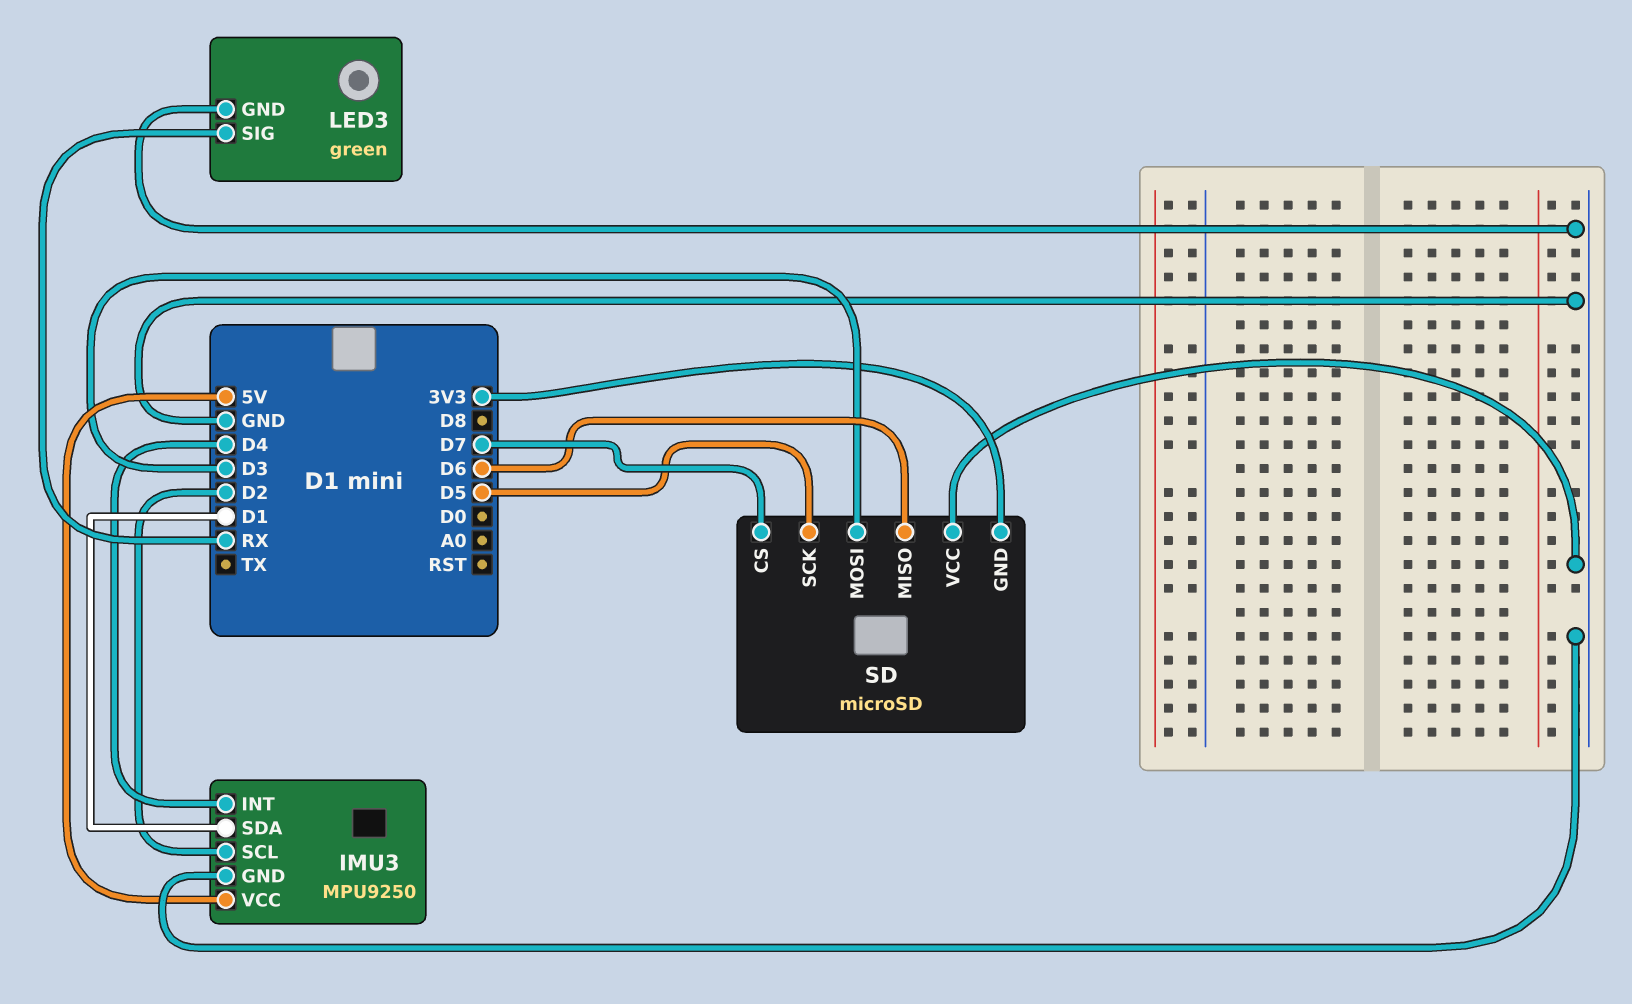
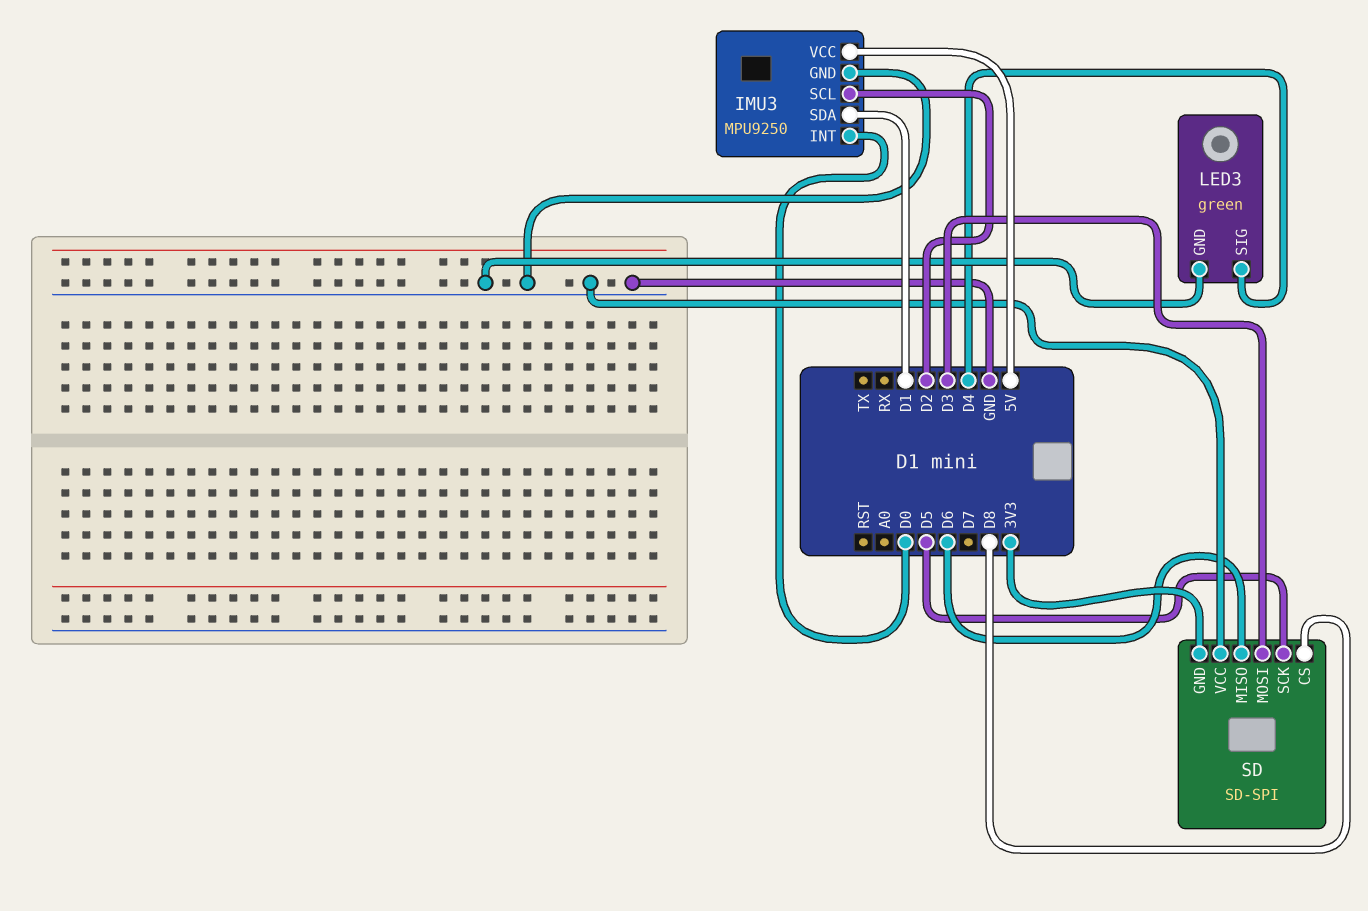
IMU3 pin INT: D4 -> D0
LED3 pin SIG: RX -> D4
SD: microSD -> SD-SPI
SD pin CS: D7 -> D8

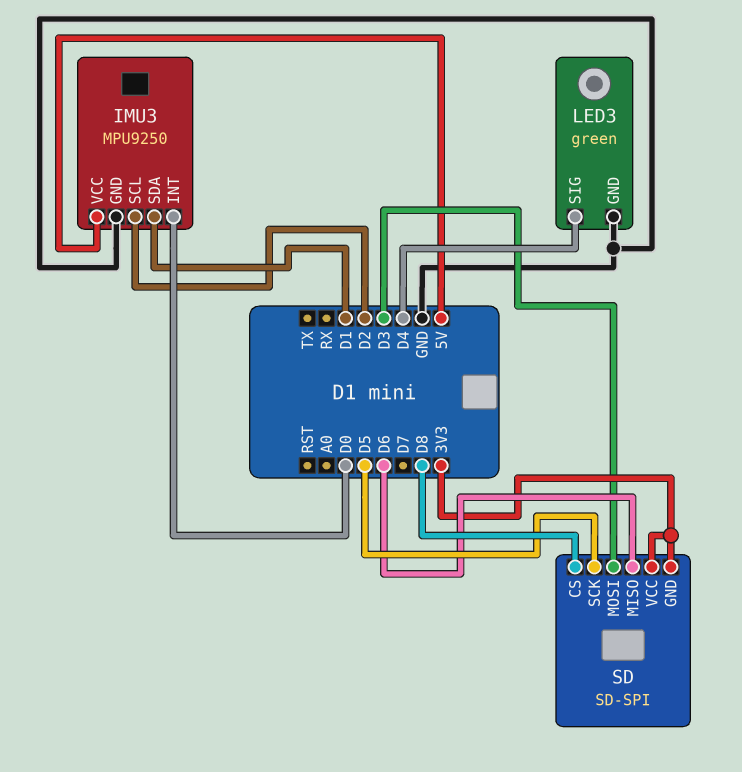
SD pin VCC: GND -> 3V3

